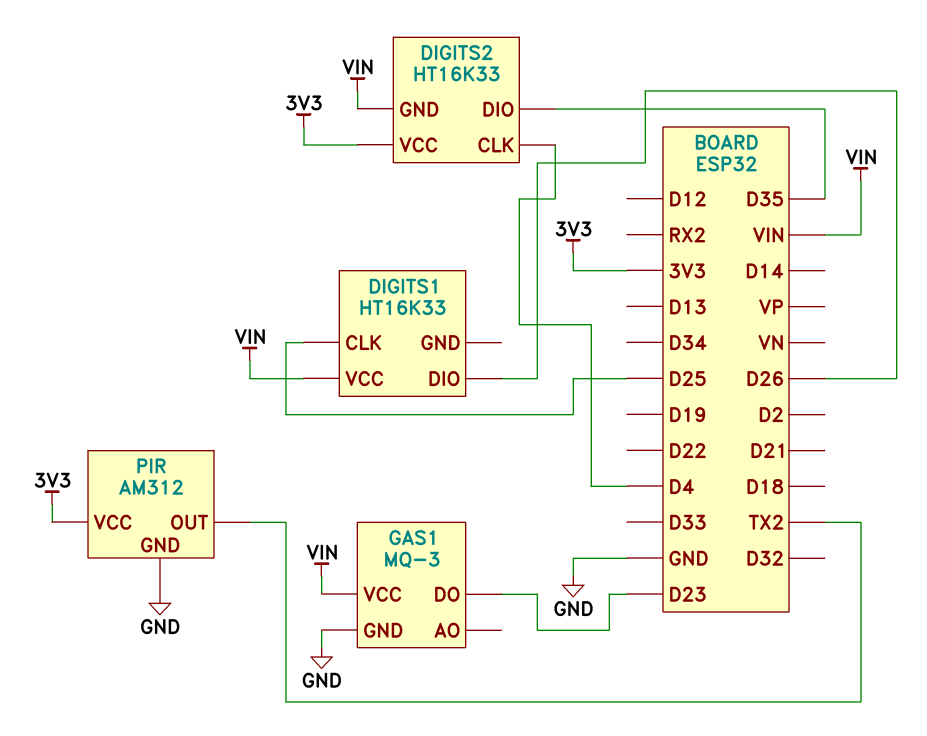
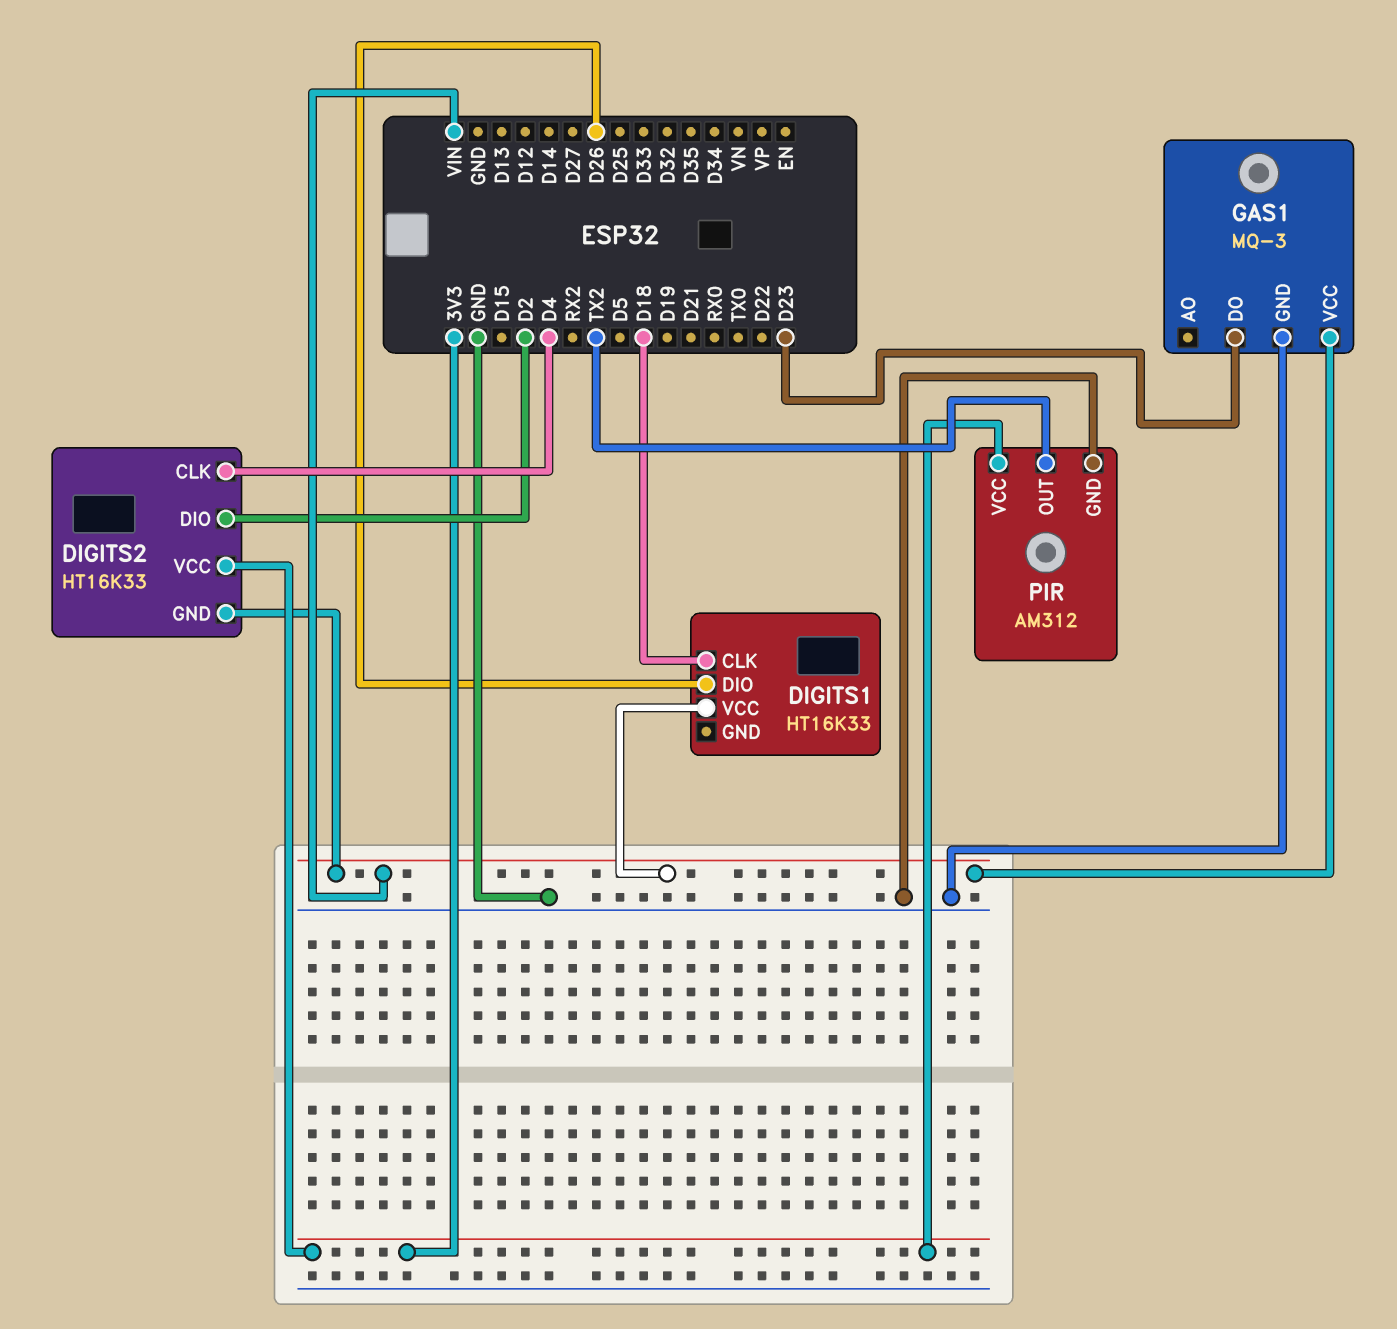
DIGITS1 pin CLK: D25 -> D18
DIGITS2 pin DIO: D35 -> D2

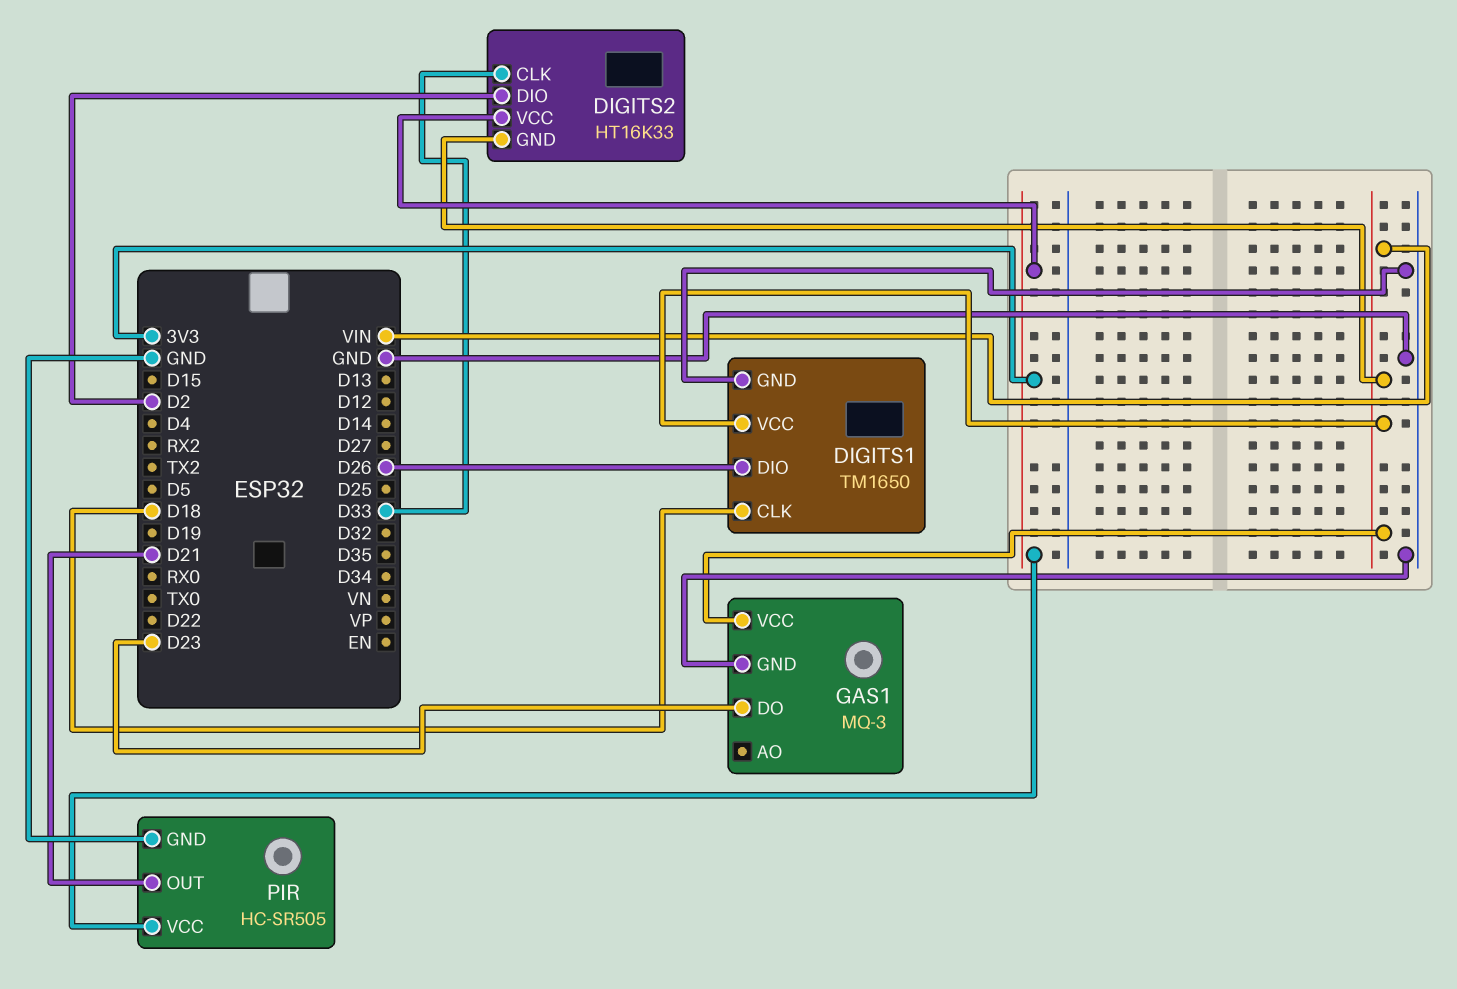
DIGITS1: HT16K33 -> TM1650
DIGITS1 pin GND: none -> GND
DIGITS2 pin CLK: D4 -> D33
PIR: AM312 -> HC-SR505
PIR pin OUT: TX2 -> D21

